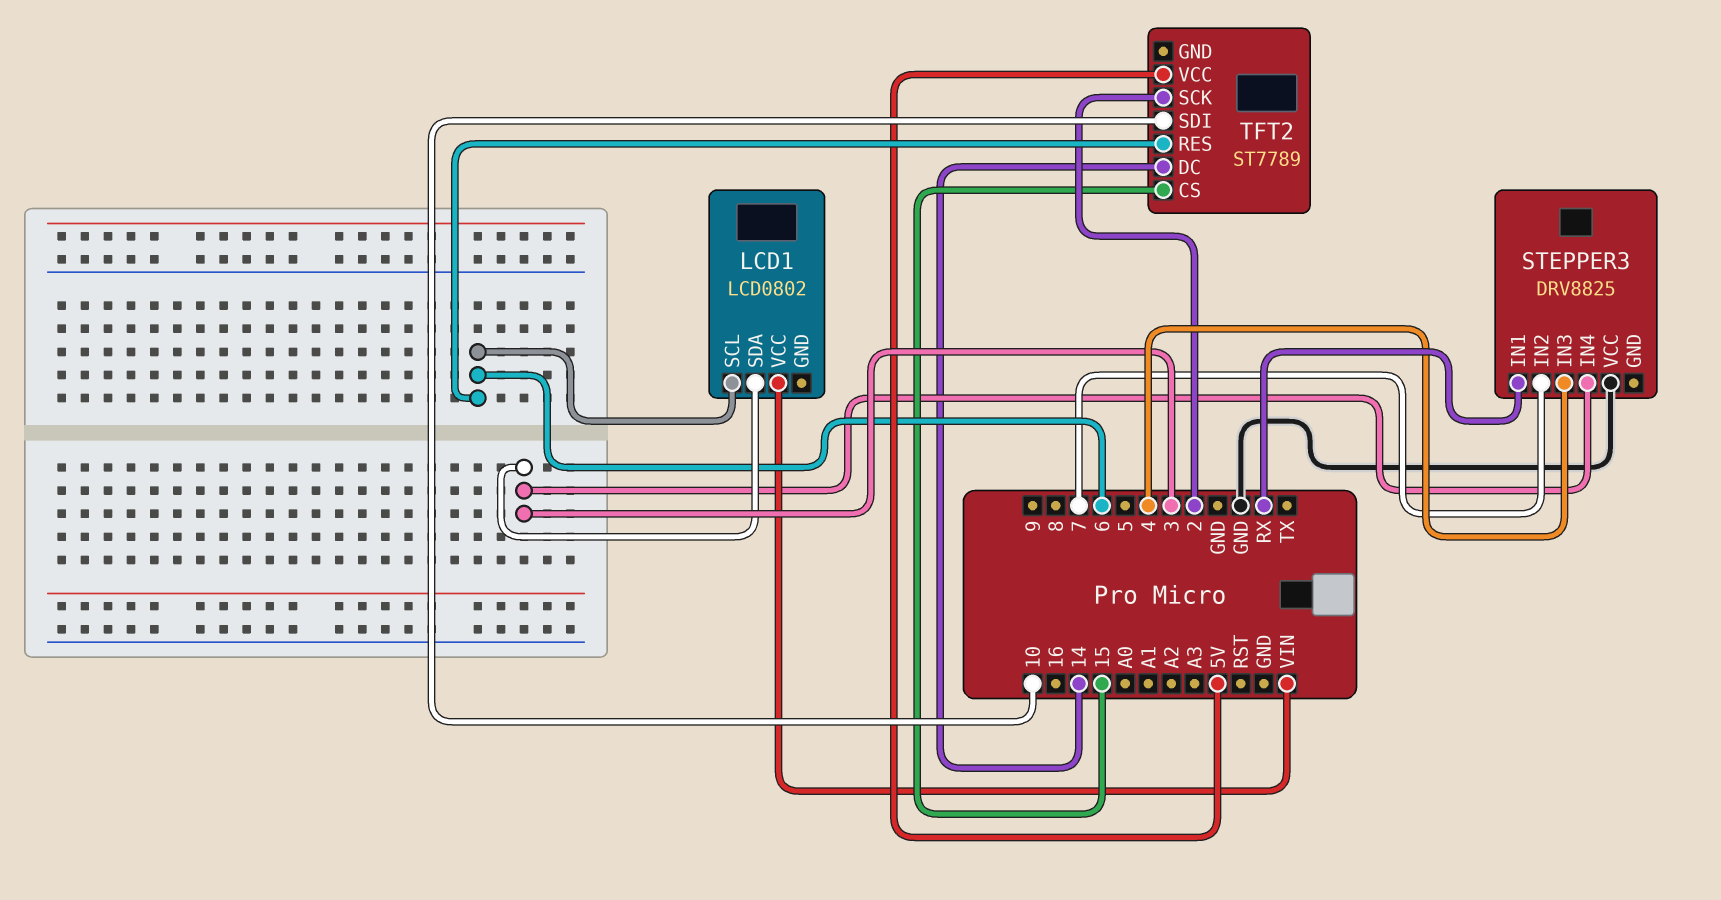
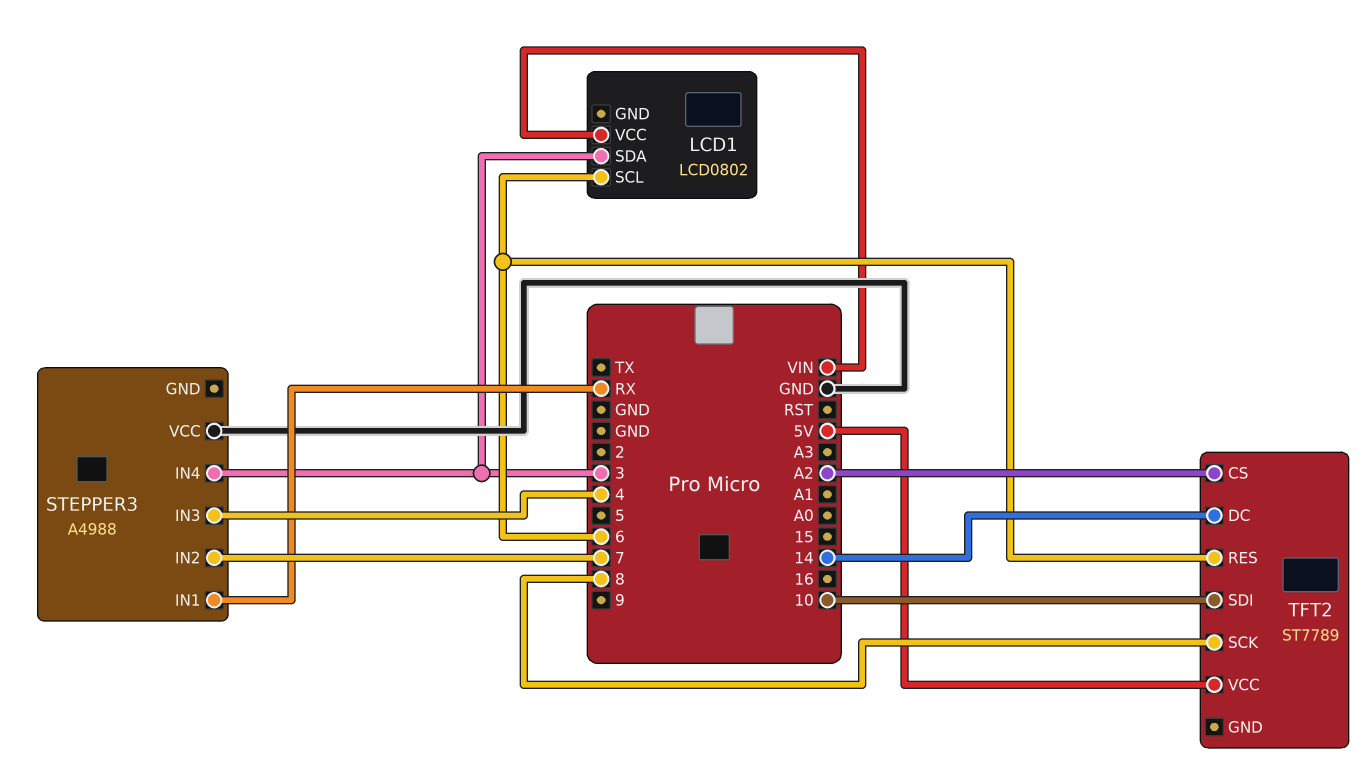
STEPPER3: DRV8825 -> A4988
TFT2 pin CS: 15 -> A2
TFT2 pin SCK: 2 -> 8

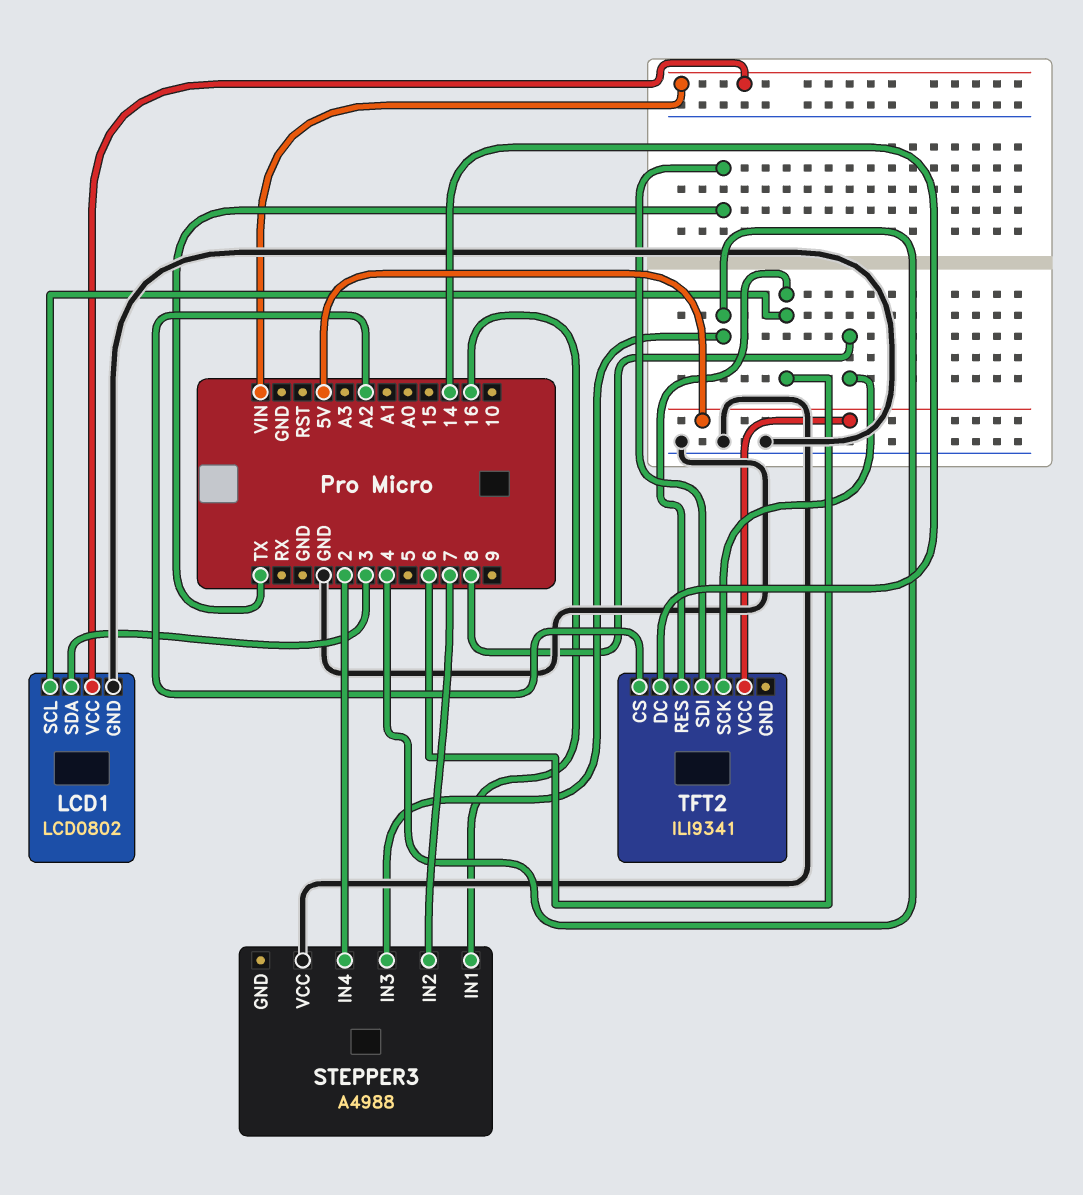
LCD1 pin GND: none -> GND
STEPPER3 pin IN1: RX -> 16
STEPPER3 pin IN4: 3 -> 2
TFT2: ST7789 -> ILI9341
TFT2 pin SDI: 10 -> TX

